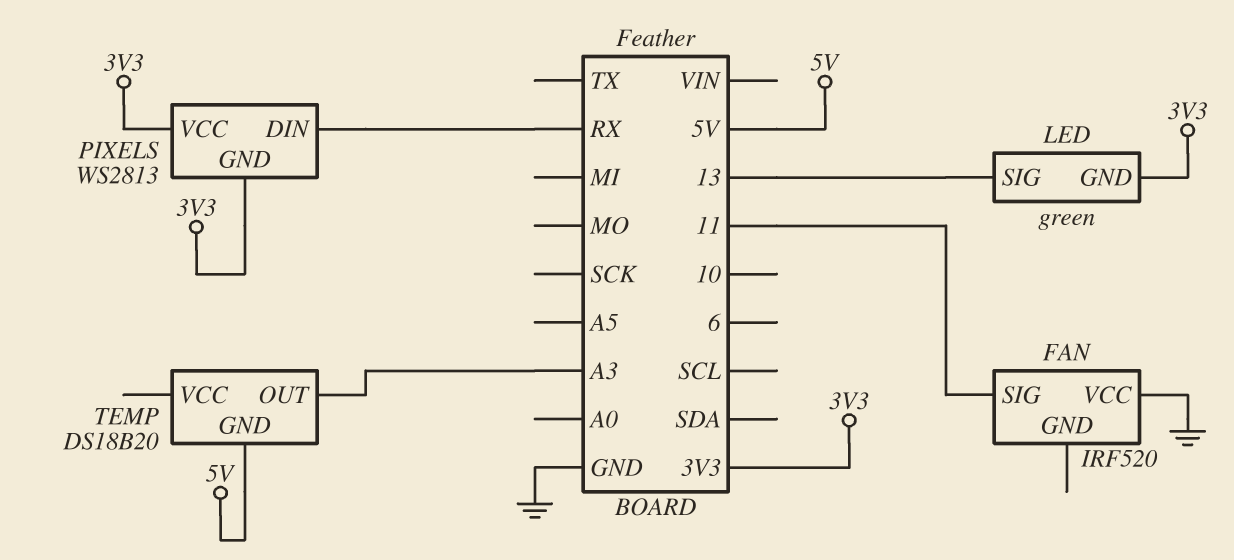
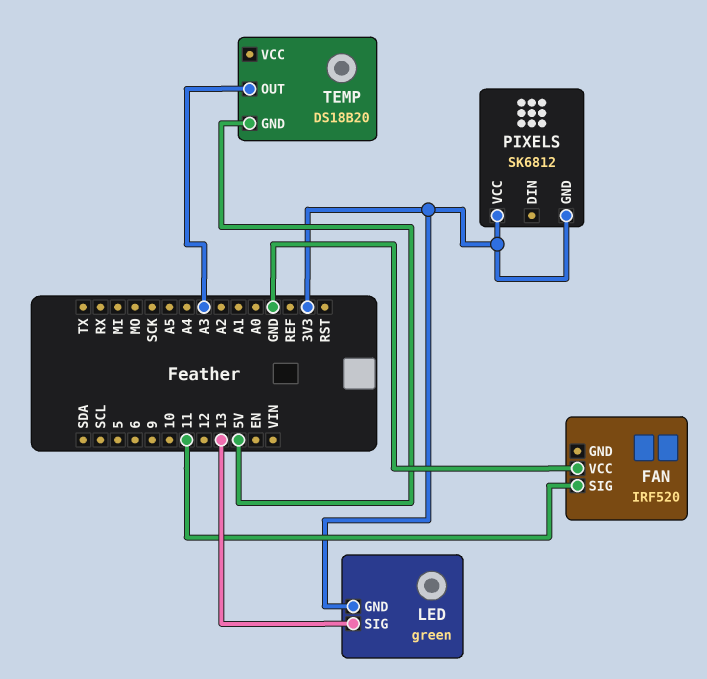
PIXELS: WS2813 -> SK6812
PIXELS pin DIN: RX -> none

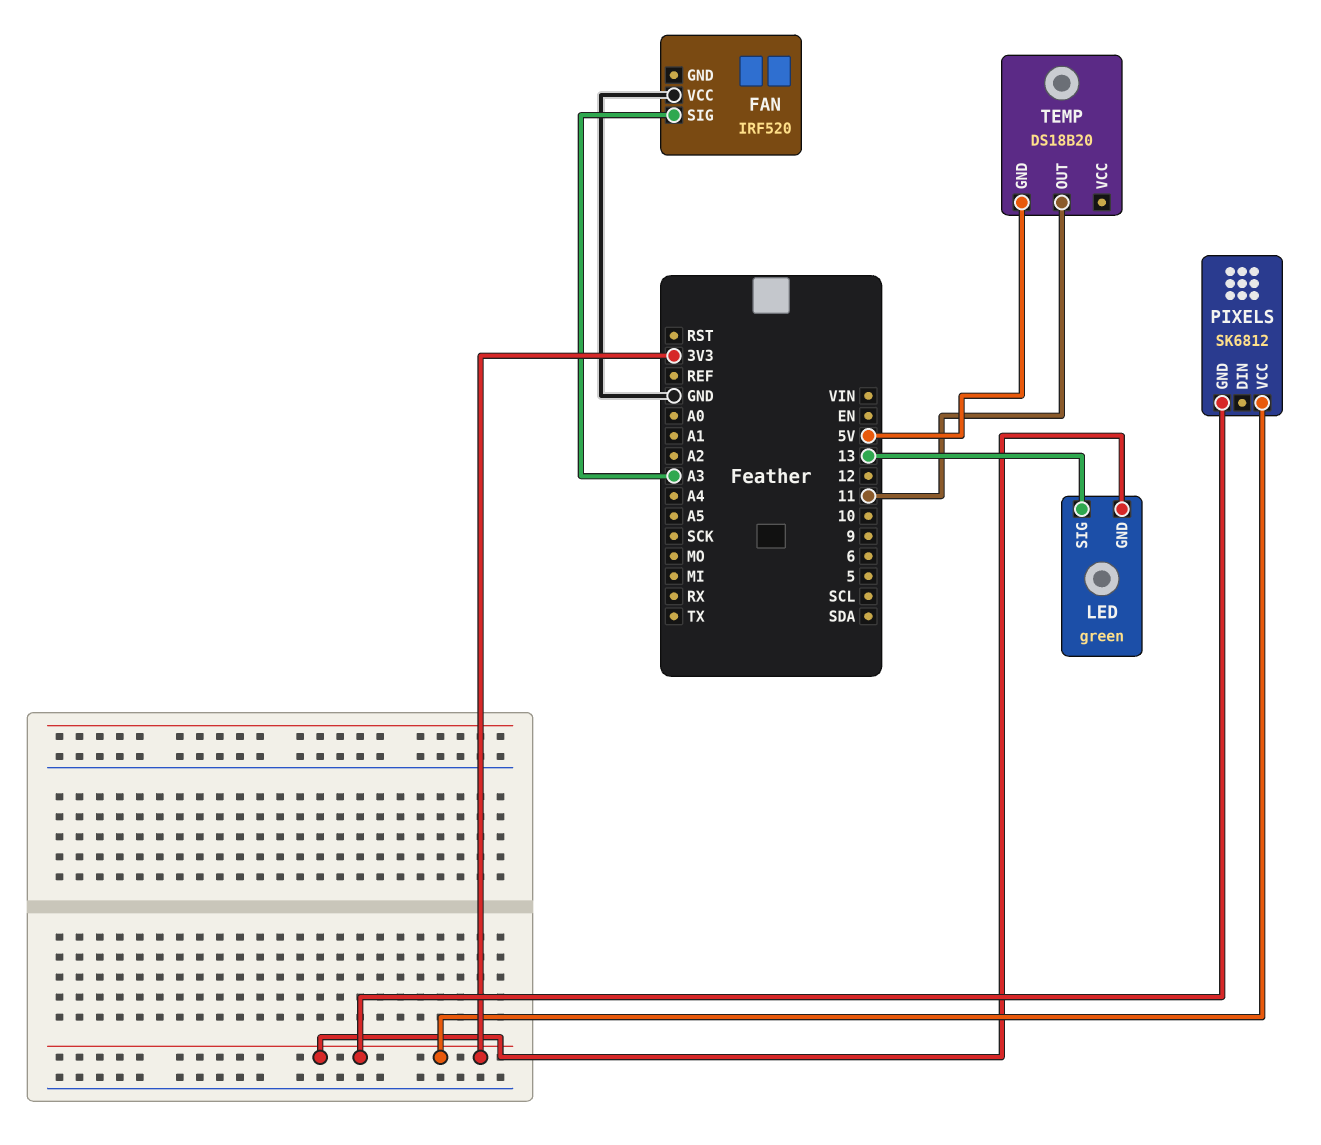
FAN pin SIG: 11 -> A3
TEMP pin OUT: A3 -> 11

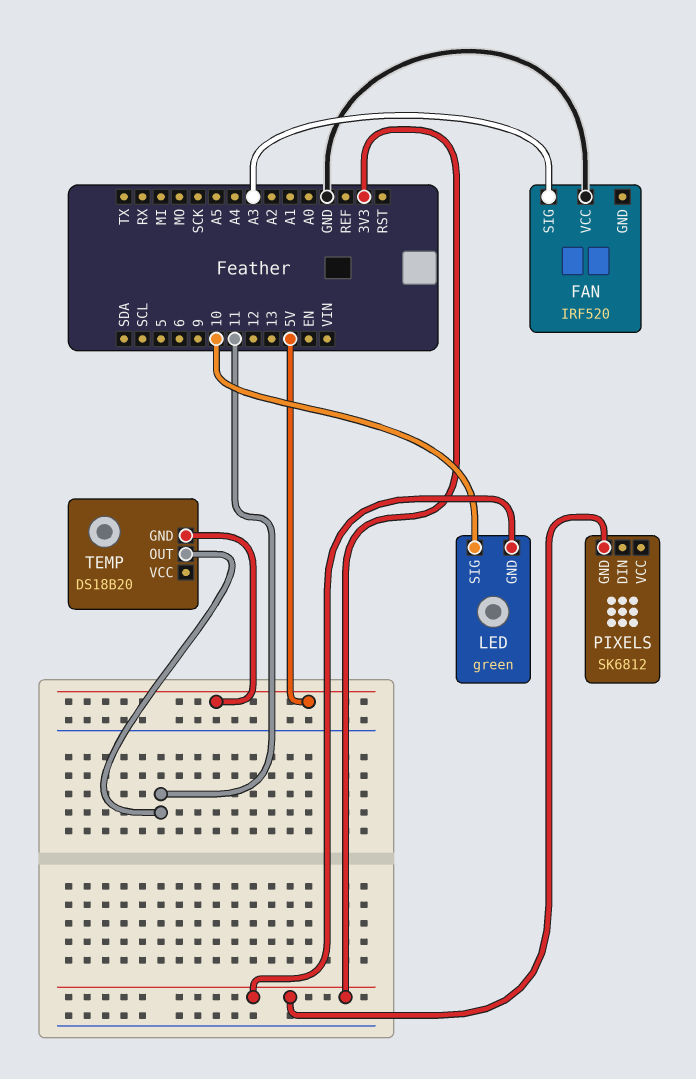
LED pin SIG: 13 -> 10
PIXELS pin VCC: 3V3 -> none

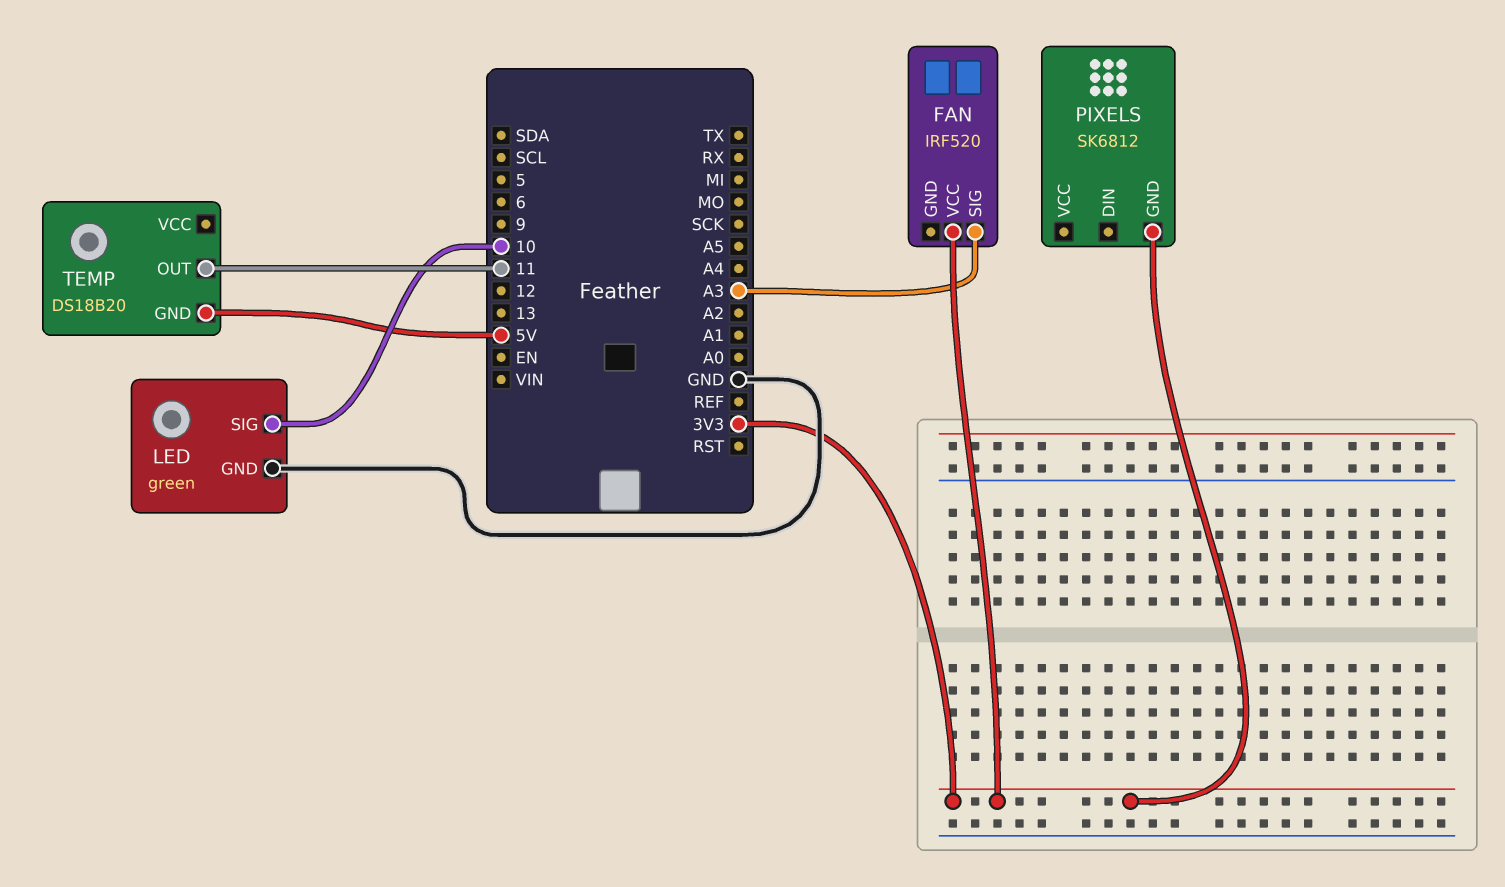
FAN pin VCC: GND -> 3V3
LED pin GND: 3V3 -> GND

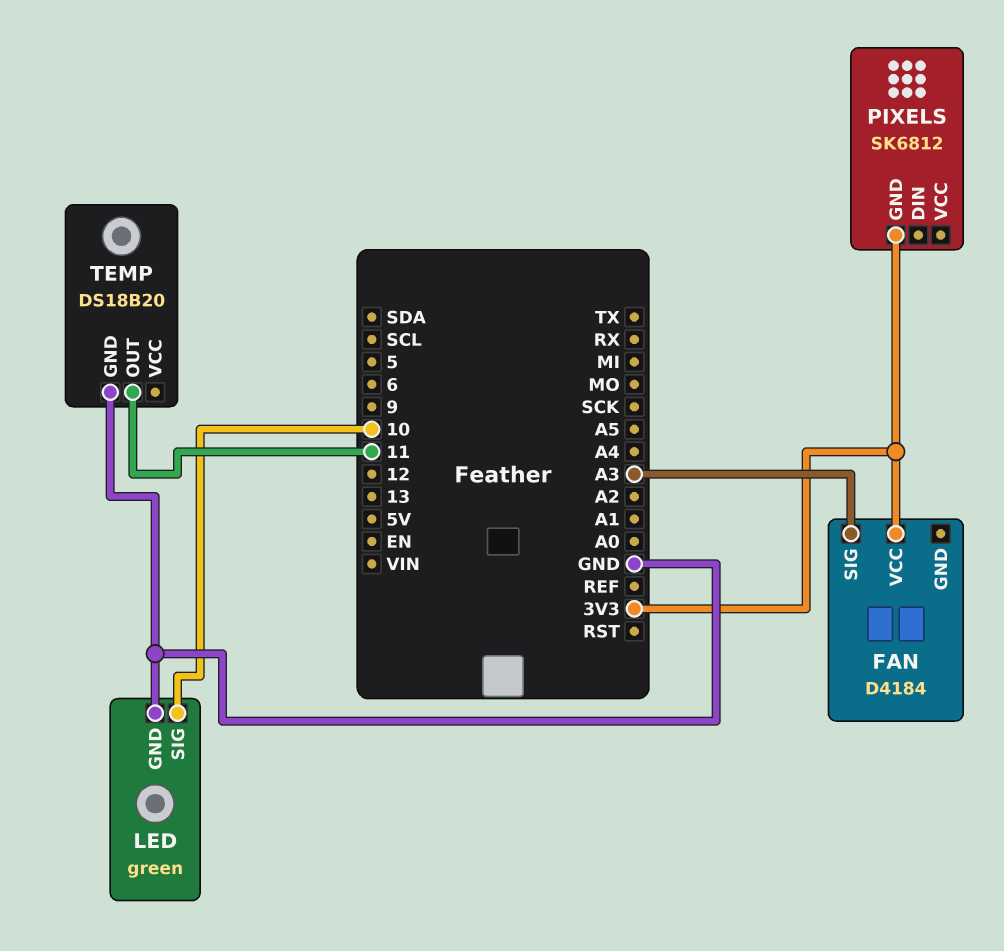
FAN: IRF520 -> D4184
TEMP pin GND: 5V -> GND

